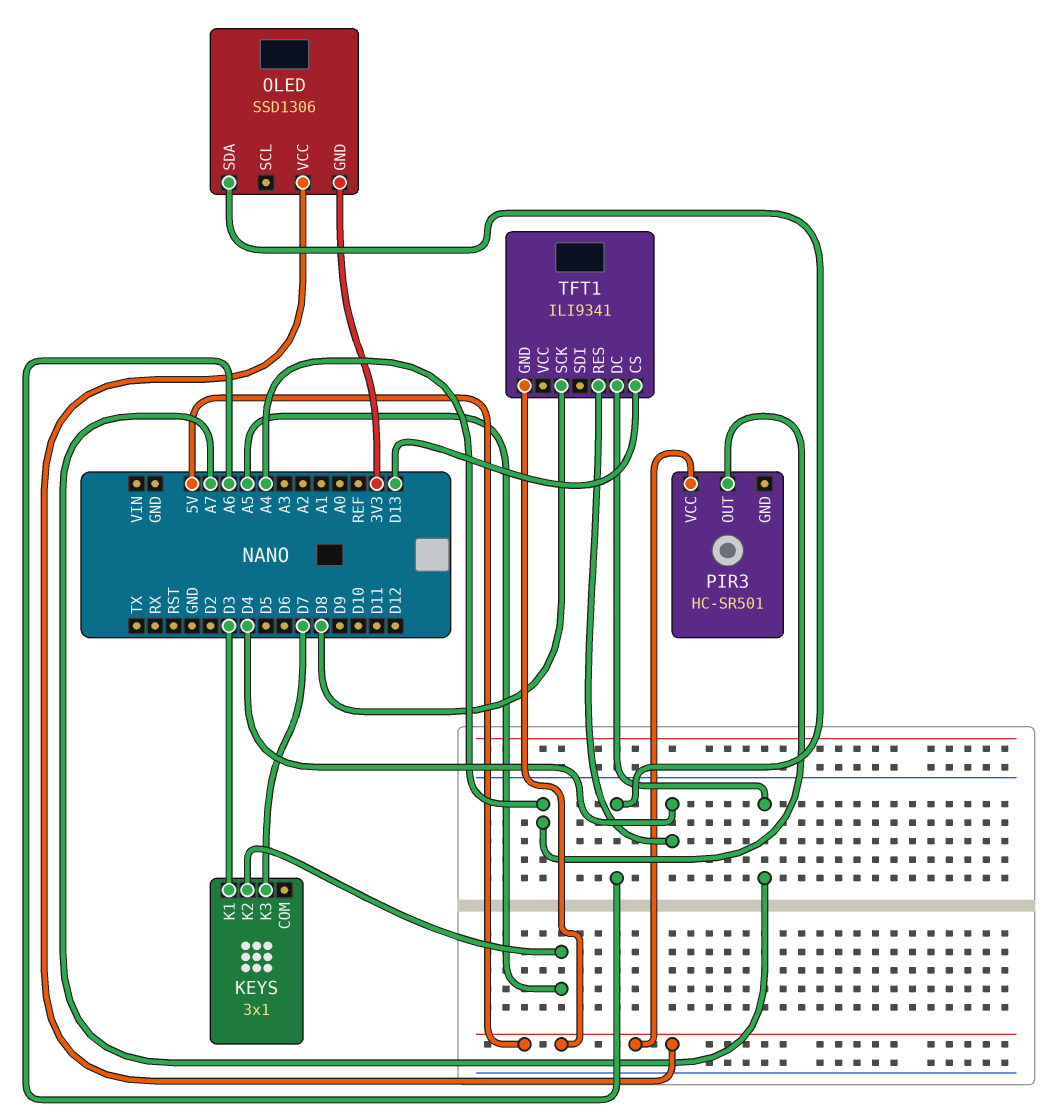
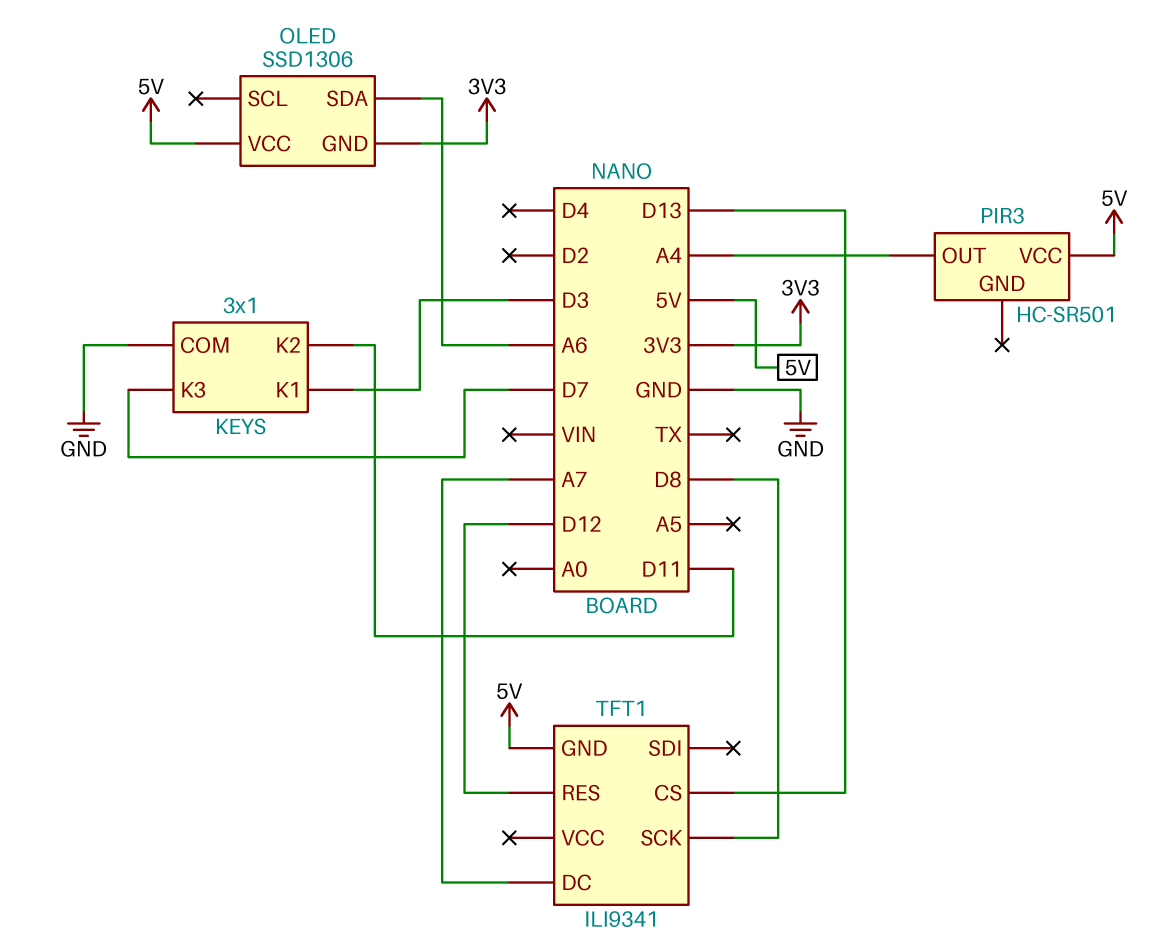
KEYS pin COM: none -> GND
KEYS pin K2: A5 -> D11
TFT1 pin RES: D4 -> D12

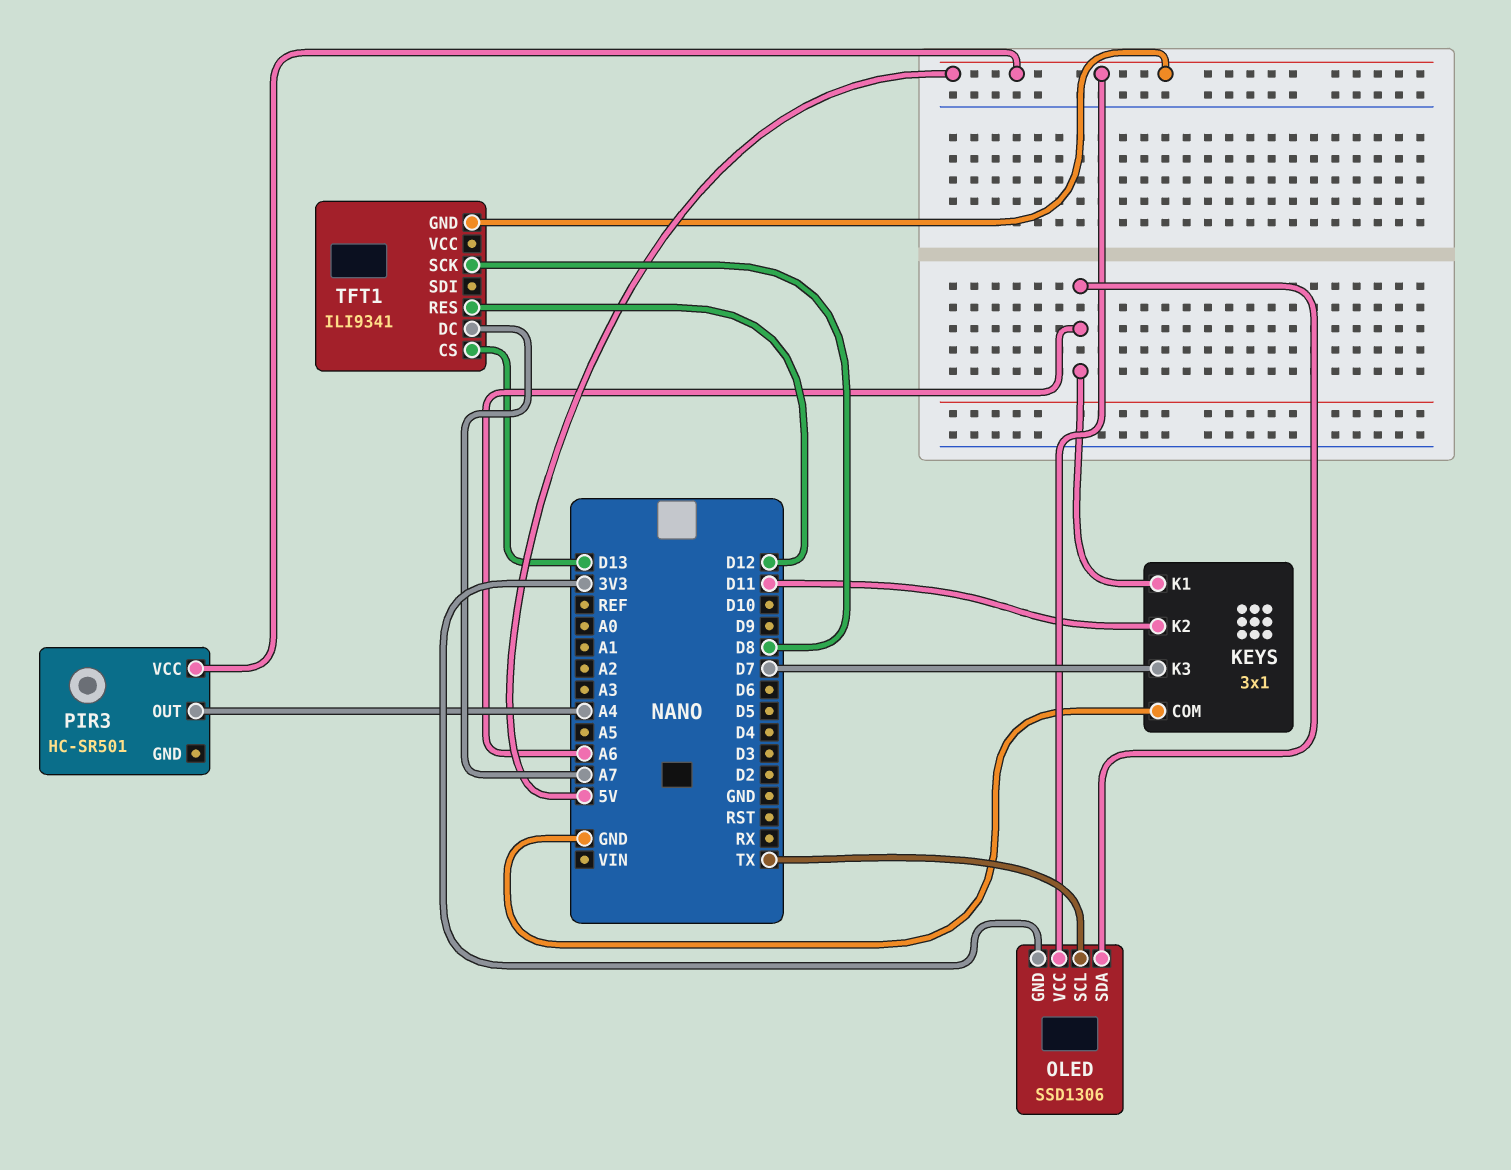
KEYS pin K1: D3 -> A6
OLED pin SCL: none -> TX

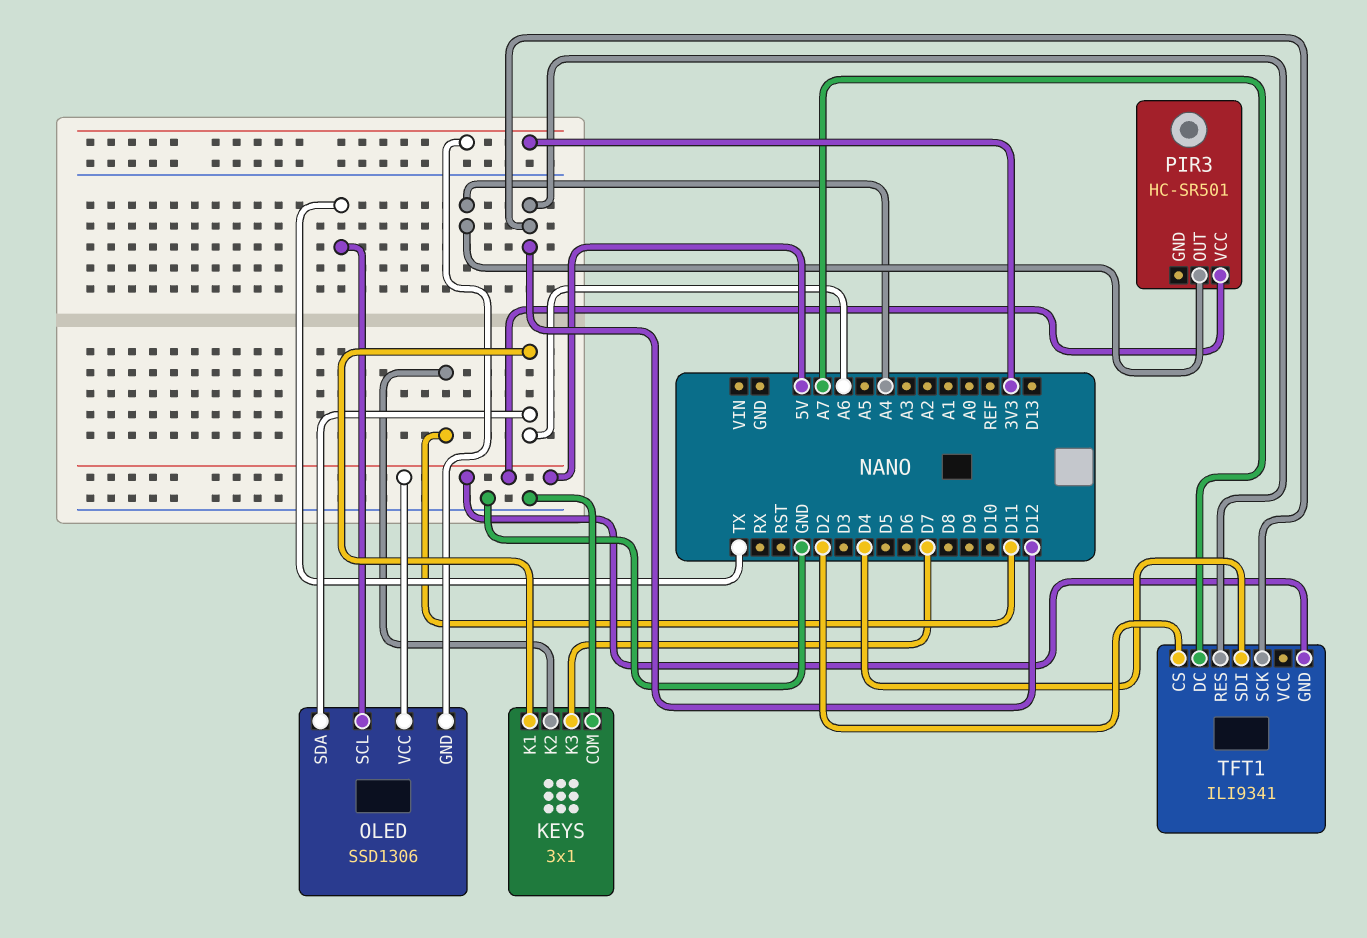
TFT1 pin CS: D13 -> D2
TFT1 pin SCK: D8 -> D12
TFT1 pin SDI: none -> D4

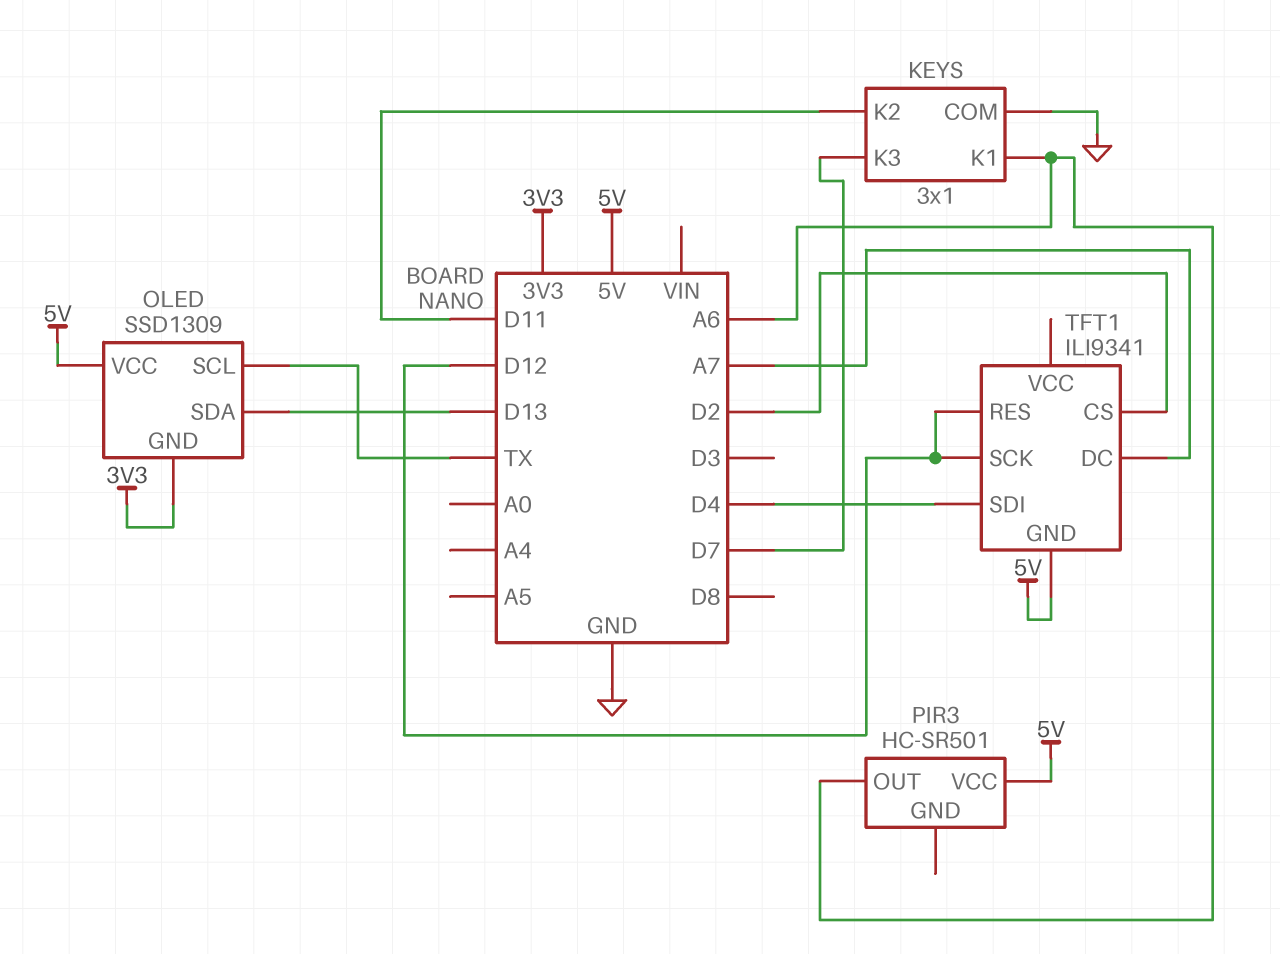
OLED: SSD1306 -> SSD1309
OLED pin SDA: A6 -> D13
PIR3 pin OUT: A4 -> A6

